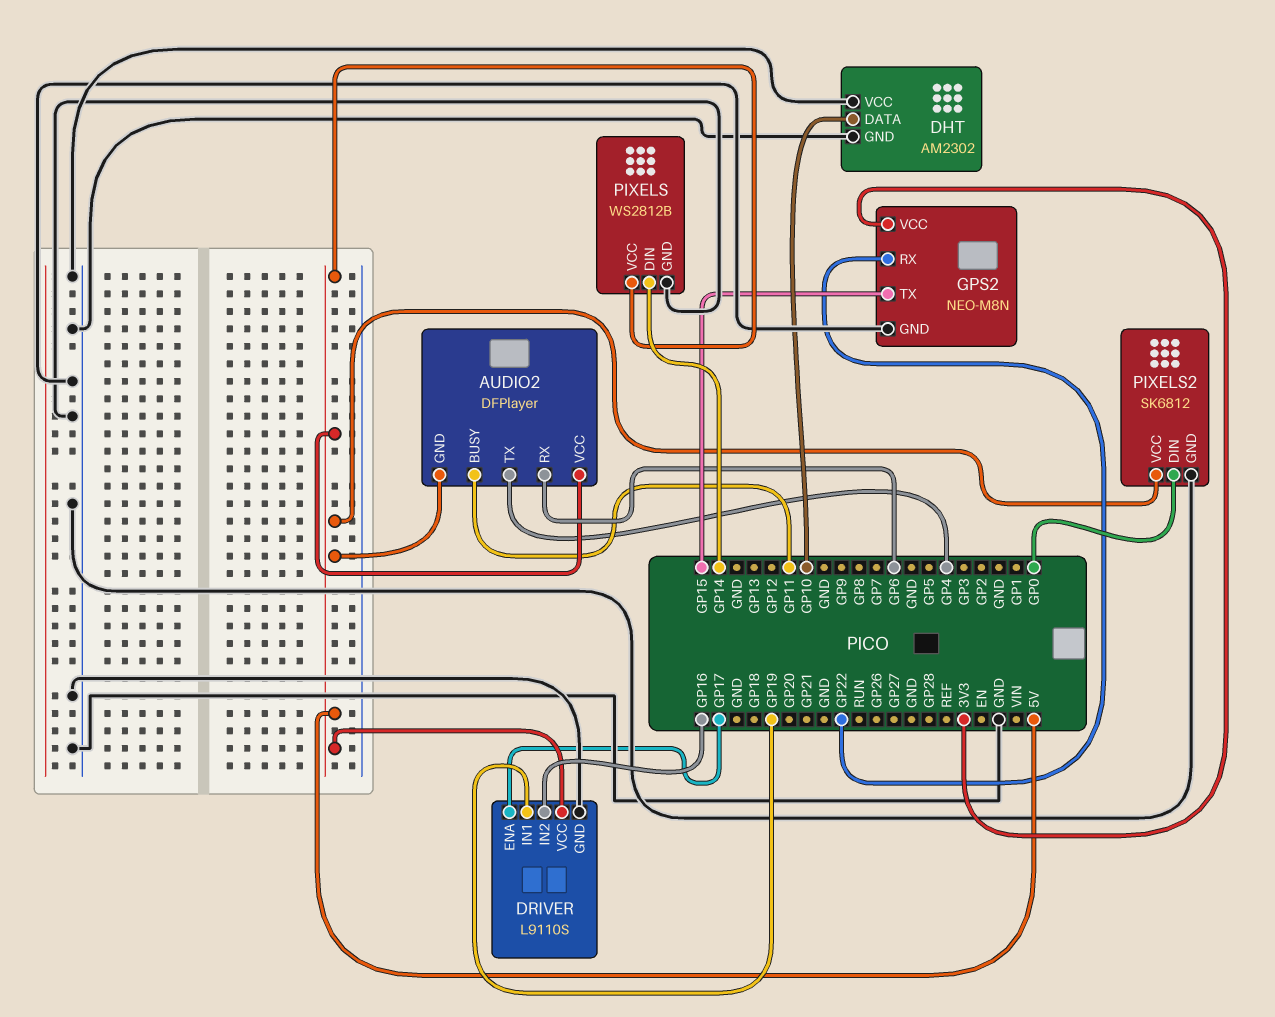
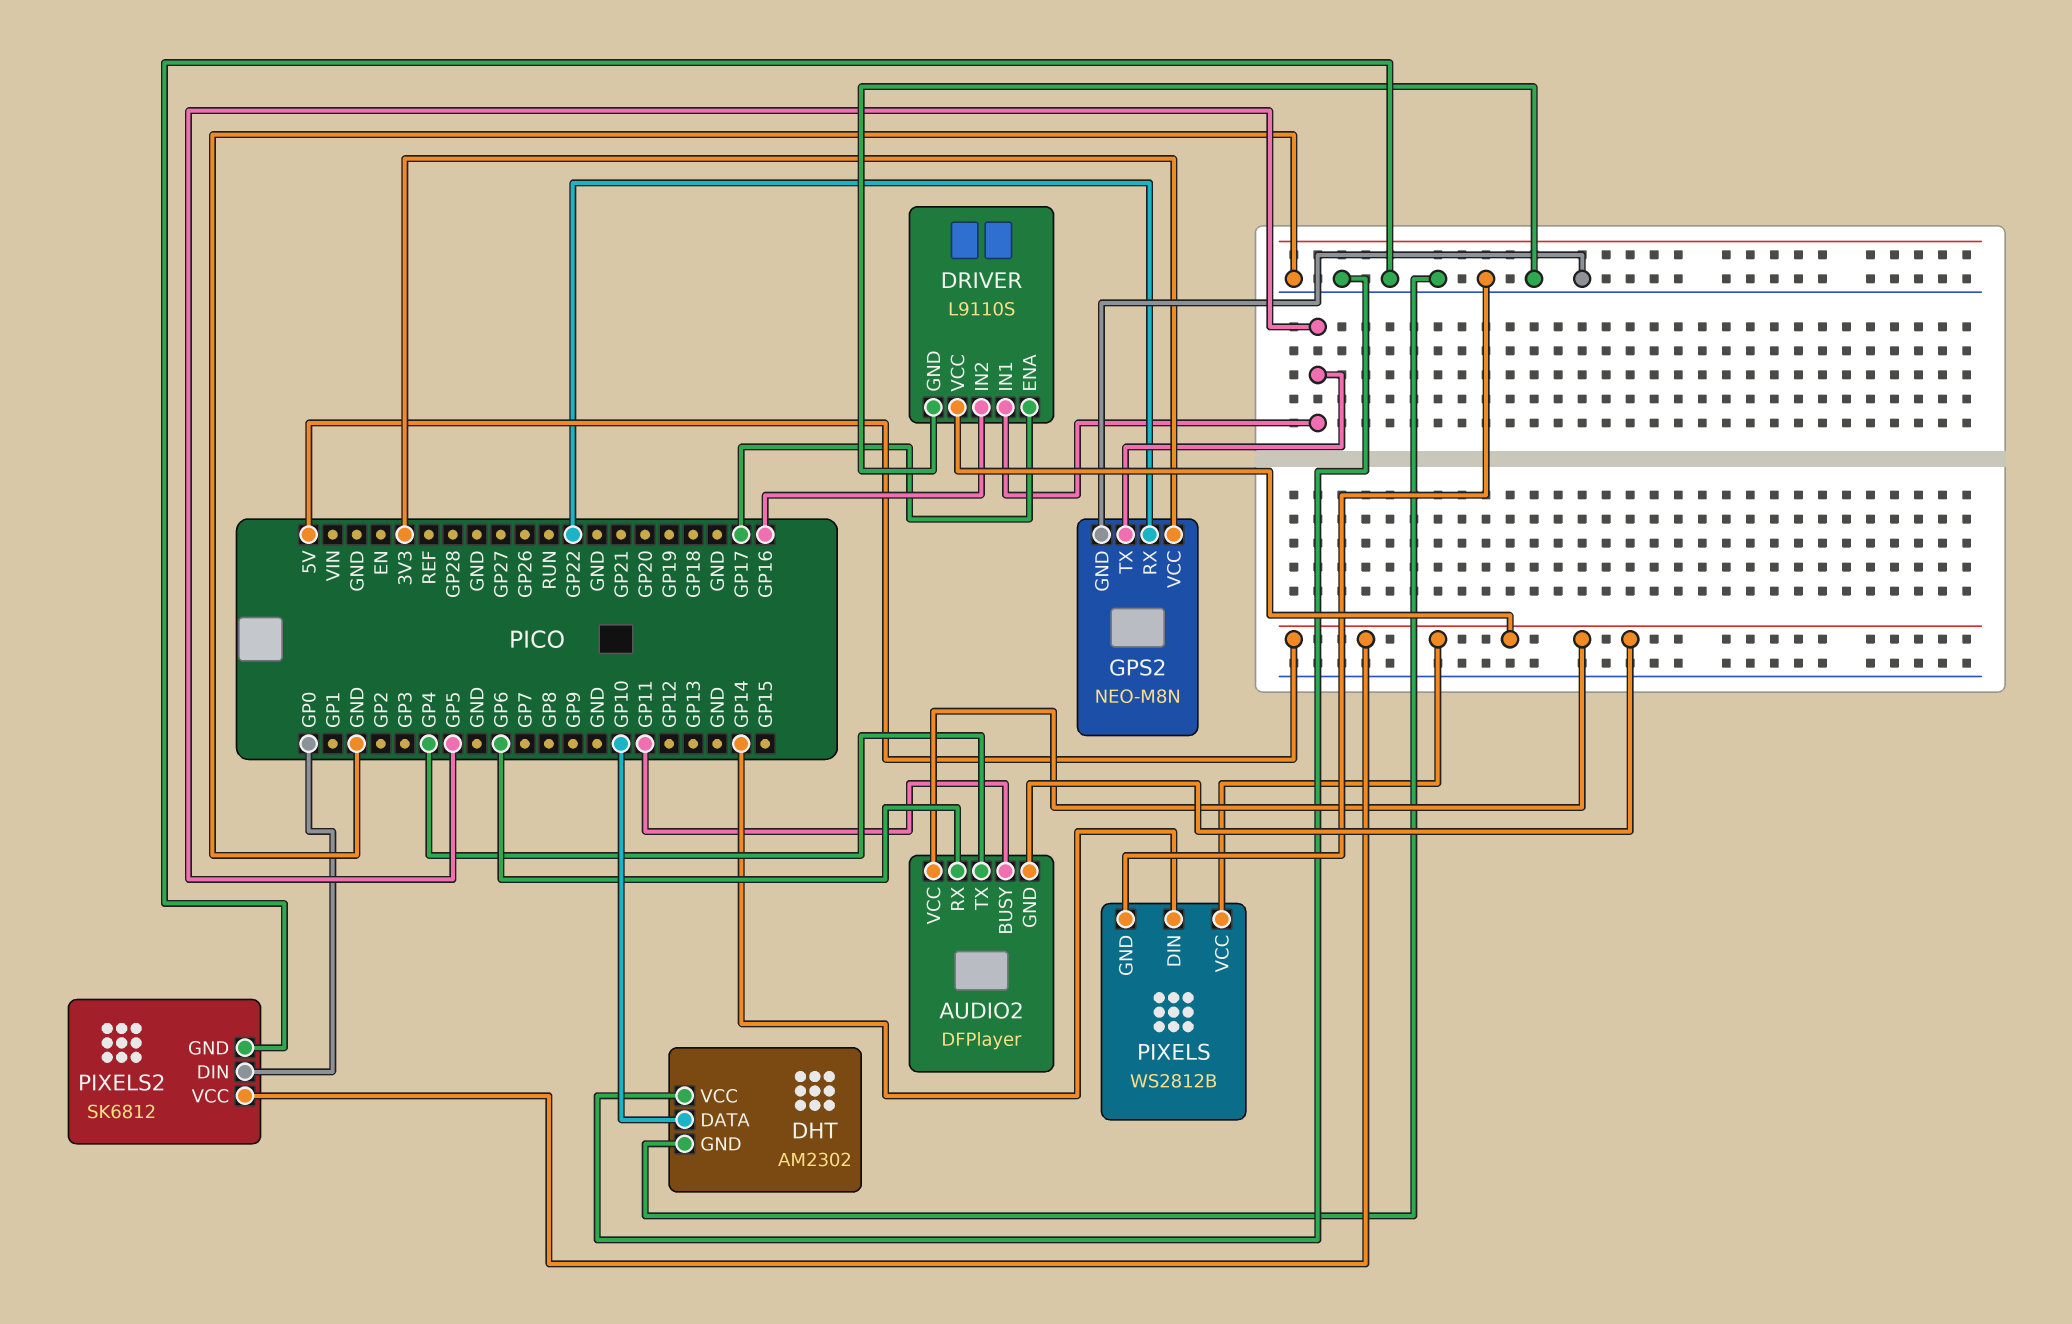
DRIVER pin IN1: GP19 -> GP5
GPS2 pin TX: GP15 -> GP5

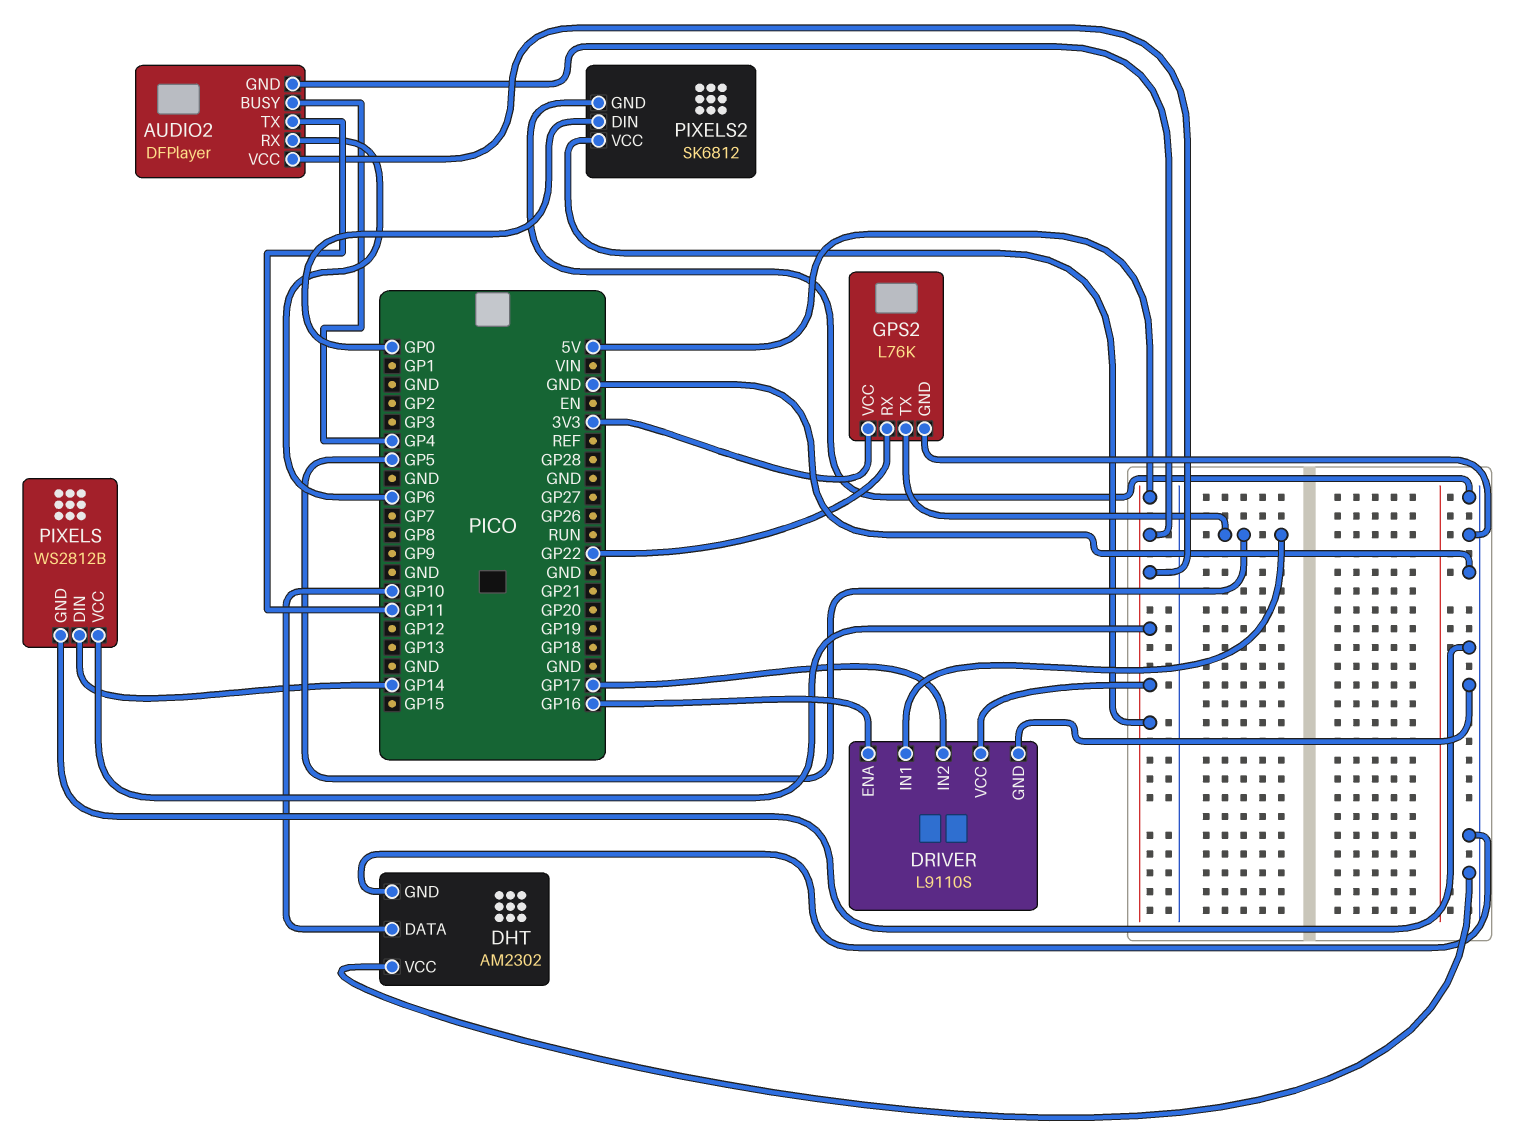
AUDIO2 pin BUSY: GP11 -> GP4
AUDIO2 pin TX: GP4 -> GP11
DRIVER pin ENA: GP17 -> GP16
DRIVER pin IN2: GP16 -> GP17
GPS2: NEO-M8N -> L76K

